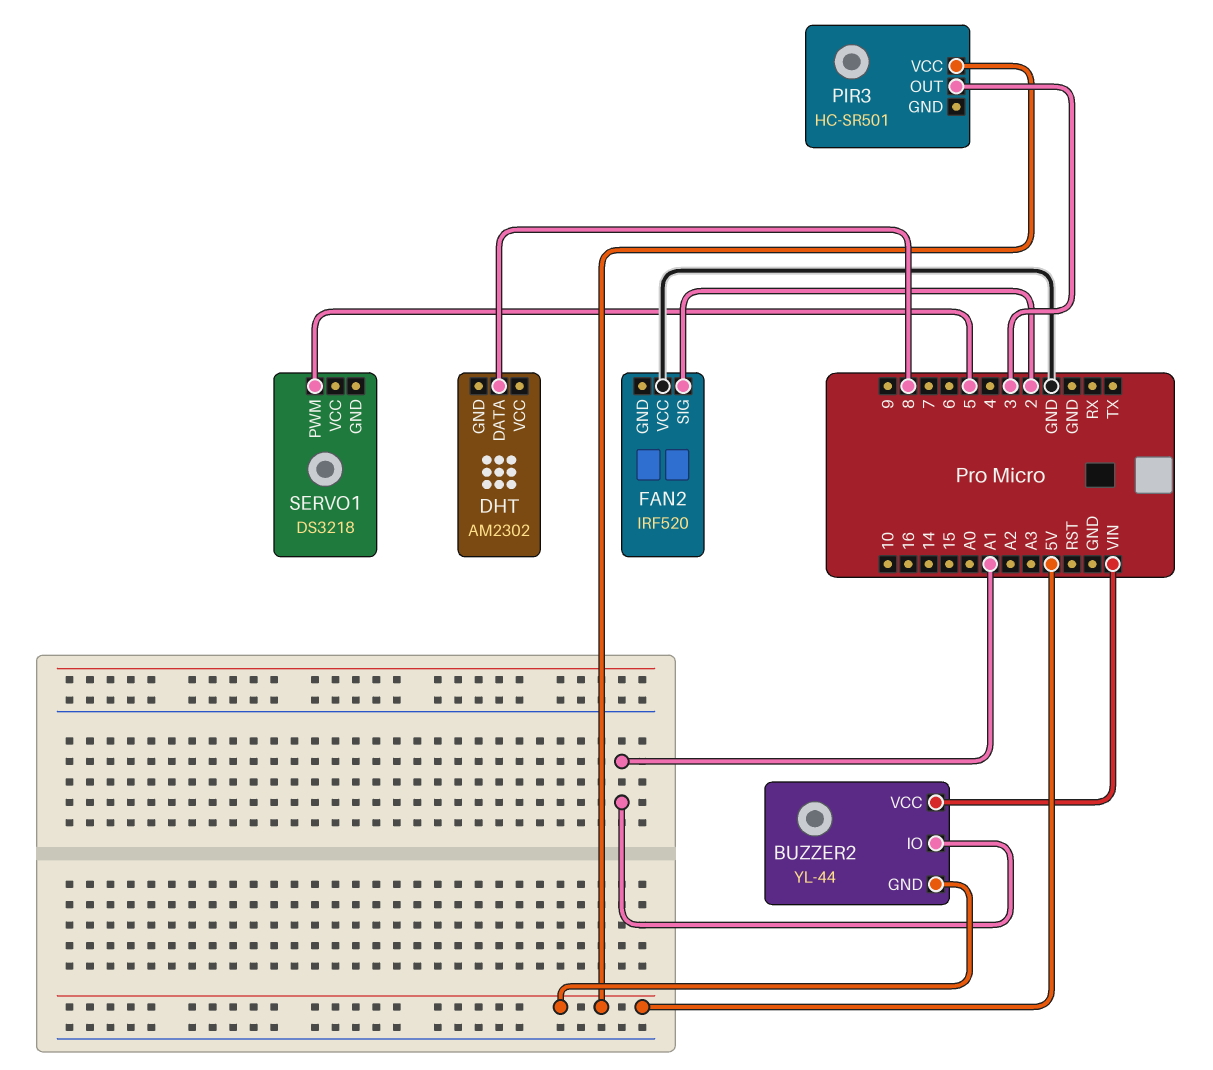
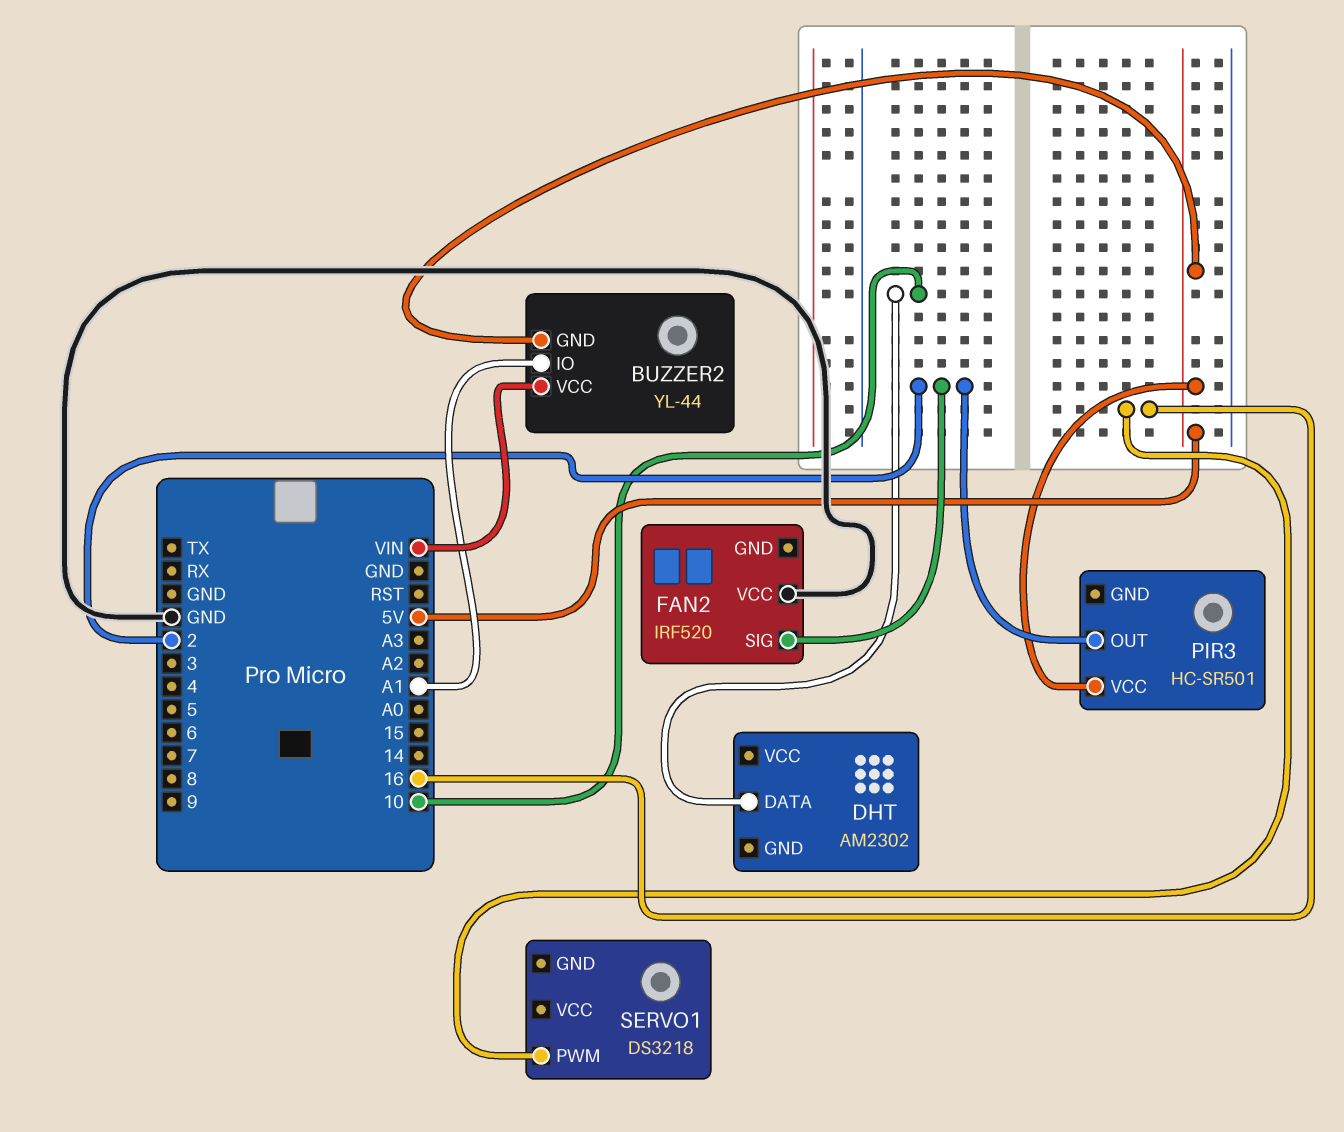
DHT pin DATA: 8 -> 10
PIR3 pin OUT: 3 -> 2
SERVO1 pin PWM: 5 -> 16

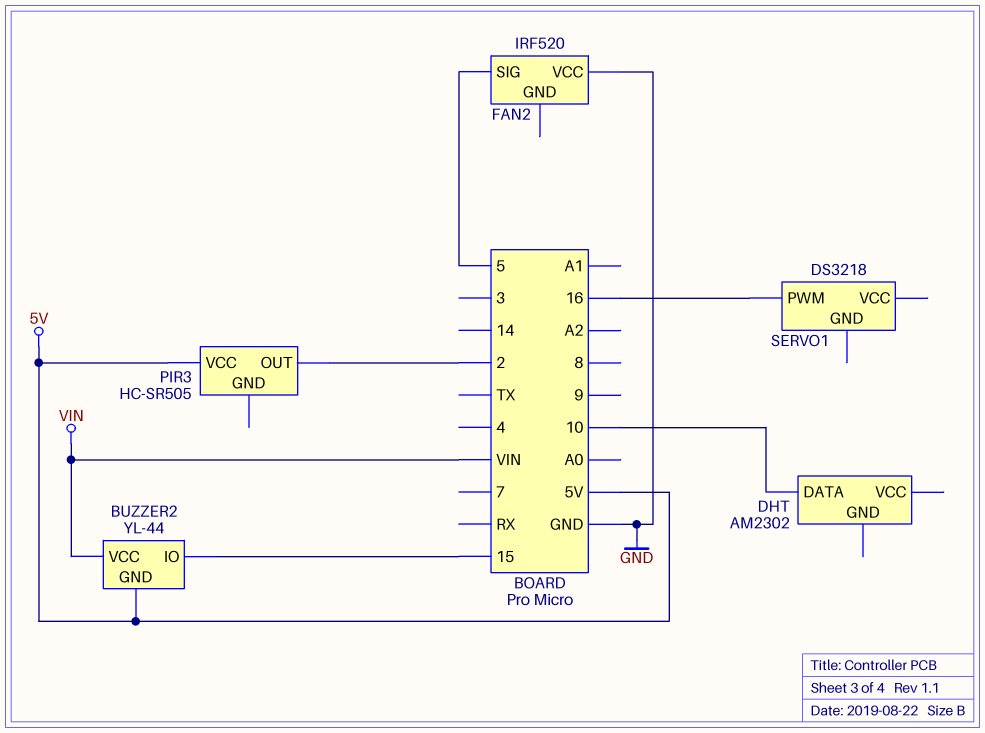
BUZZER2 pin IO: A1 -> 15
FAN2 pin SIG: 2 -> 5
PIR3: HC-SR501 -> HC-SR505

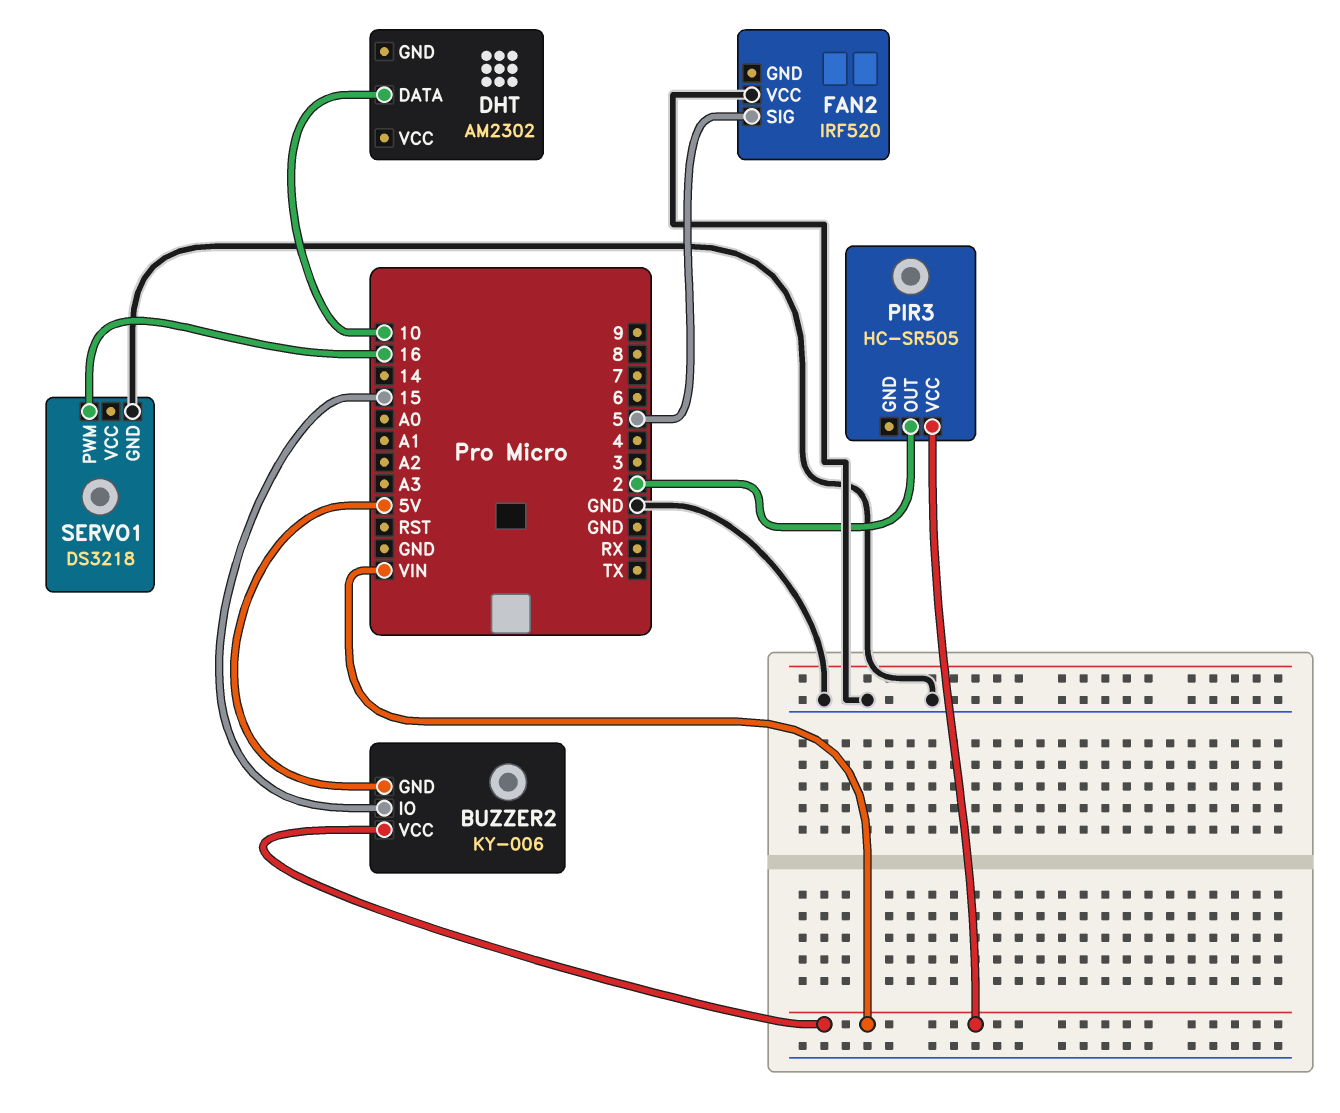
BUZZER2: YL-44 -> KY-006
PIR3 pin VCC: 5V -> VIN
SERVO1 pin GND: none -> GND

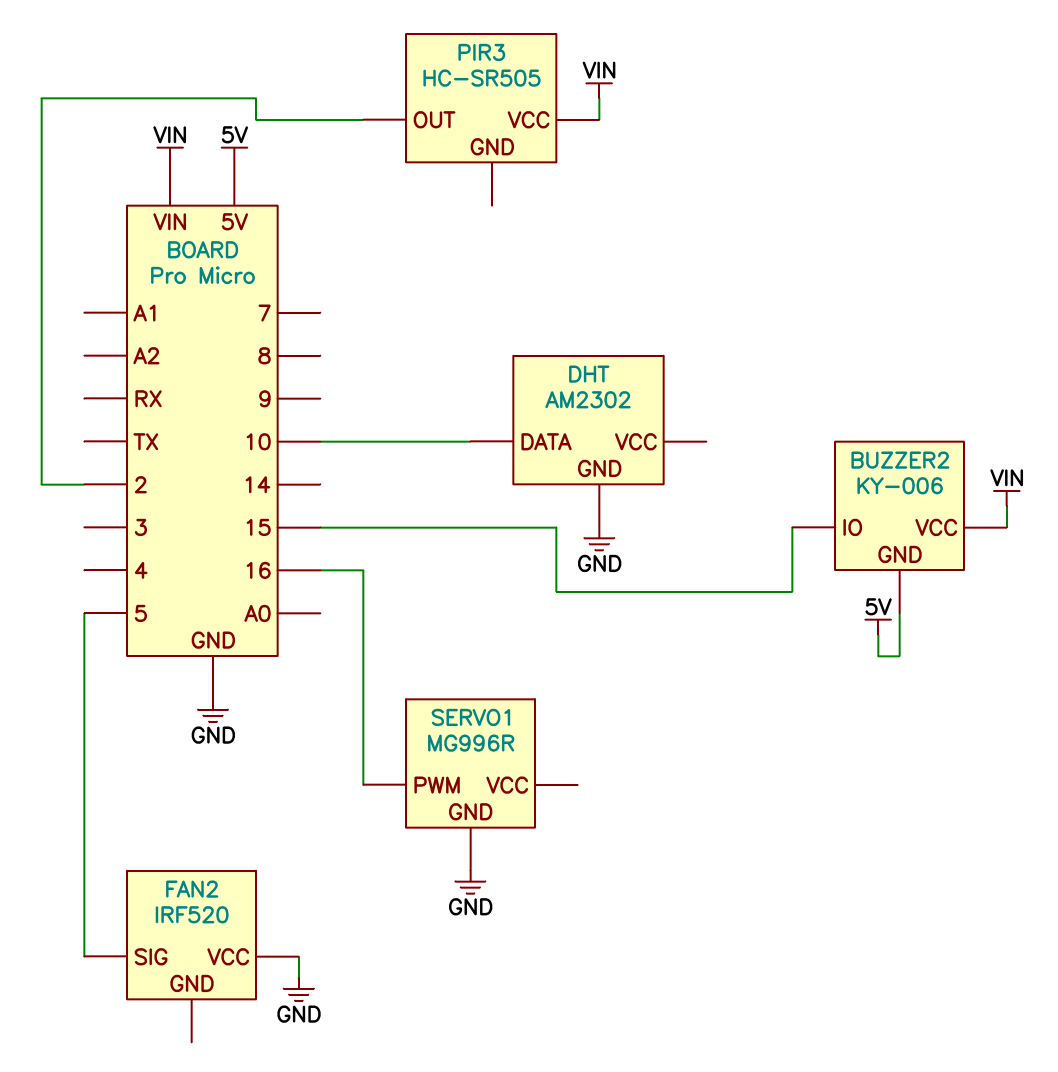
DHT pin GND: none -> GND
SERVO1: DS3218 -> MG996R

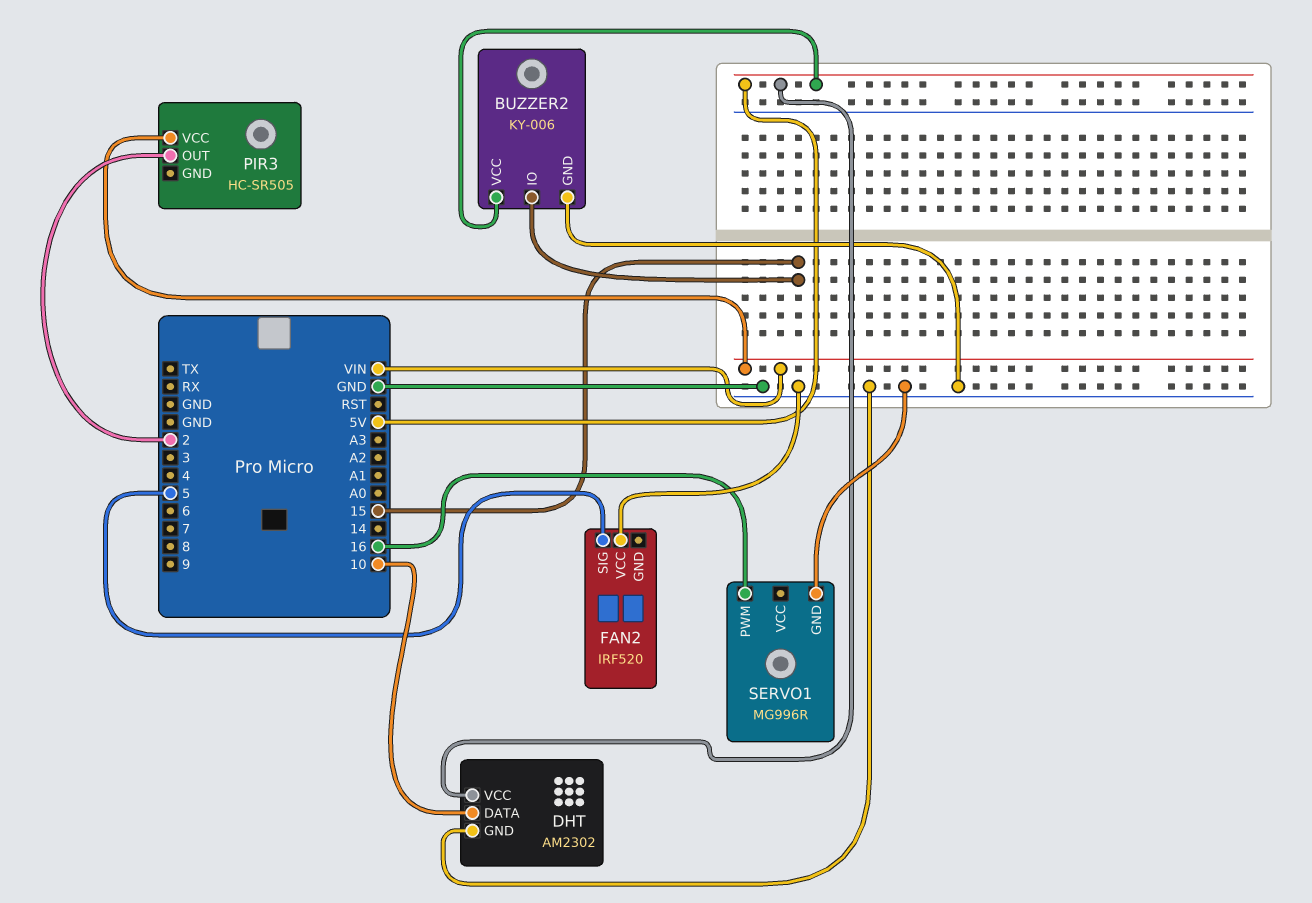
BUZZER2 pin GND: 5V -> GND
BUZZER2 pin VCC: VIN -> 5V
DHT pin VCC: none -> 5V

